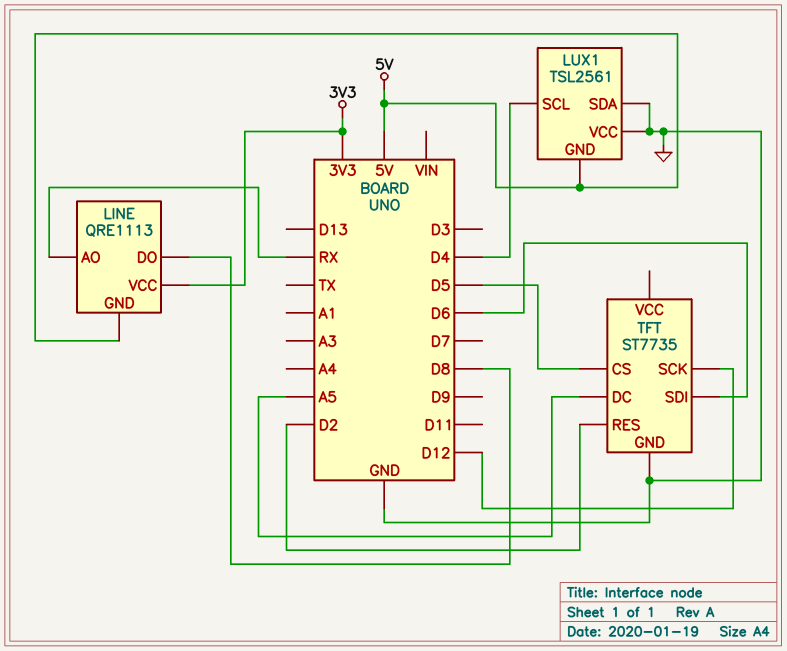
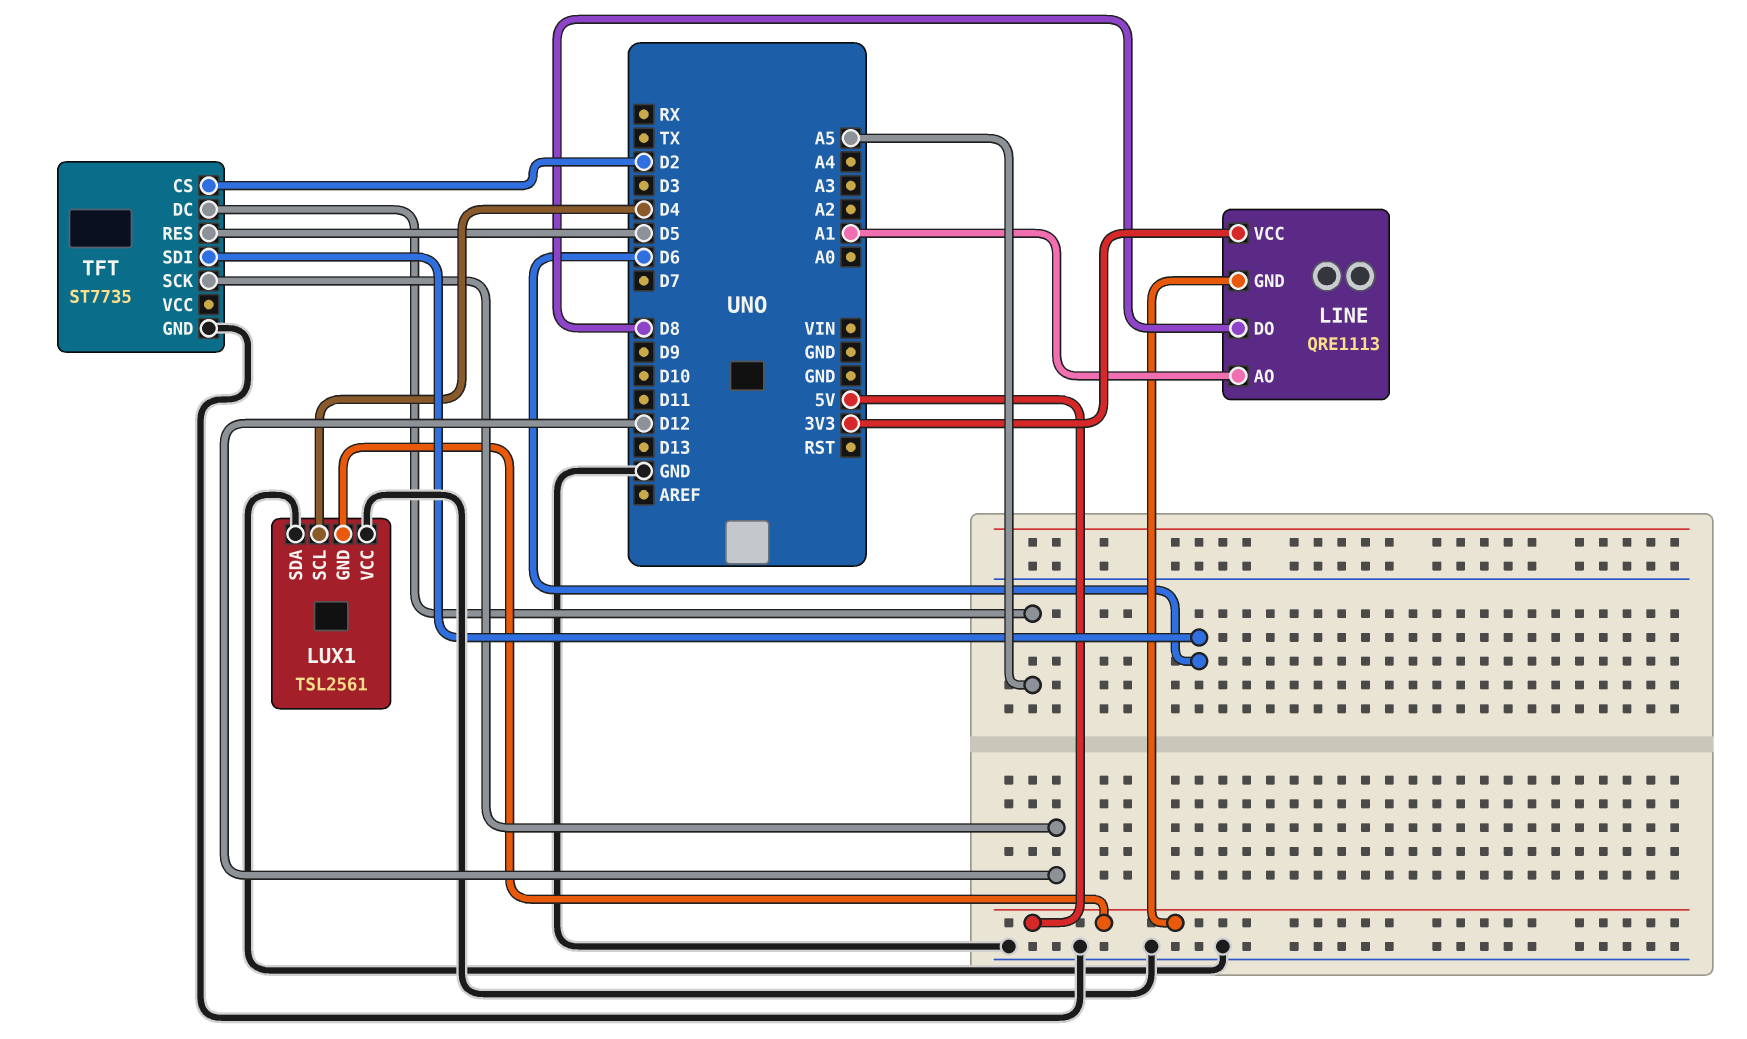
LINE pin AO: RX -> A1
TFT pin CS: D5 -> D2
TFT pin RES: D2 -> D5

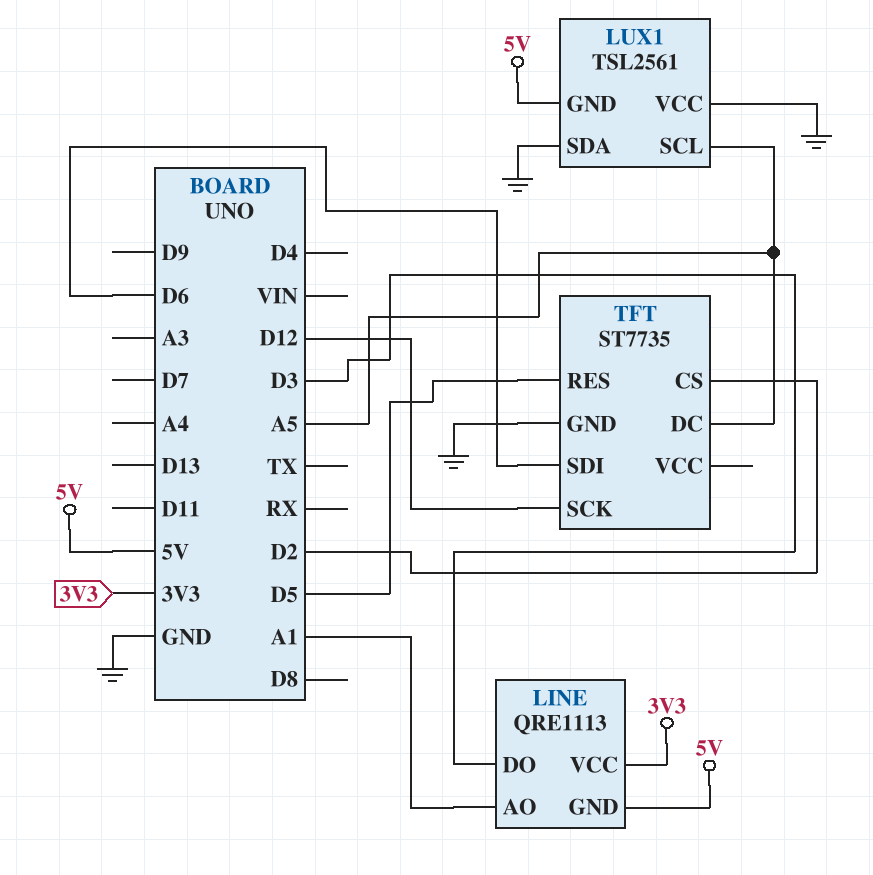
LINE pin DO: D8 -> D3
LUX1 pin SCL: D4 -> A5

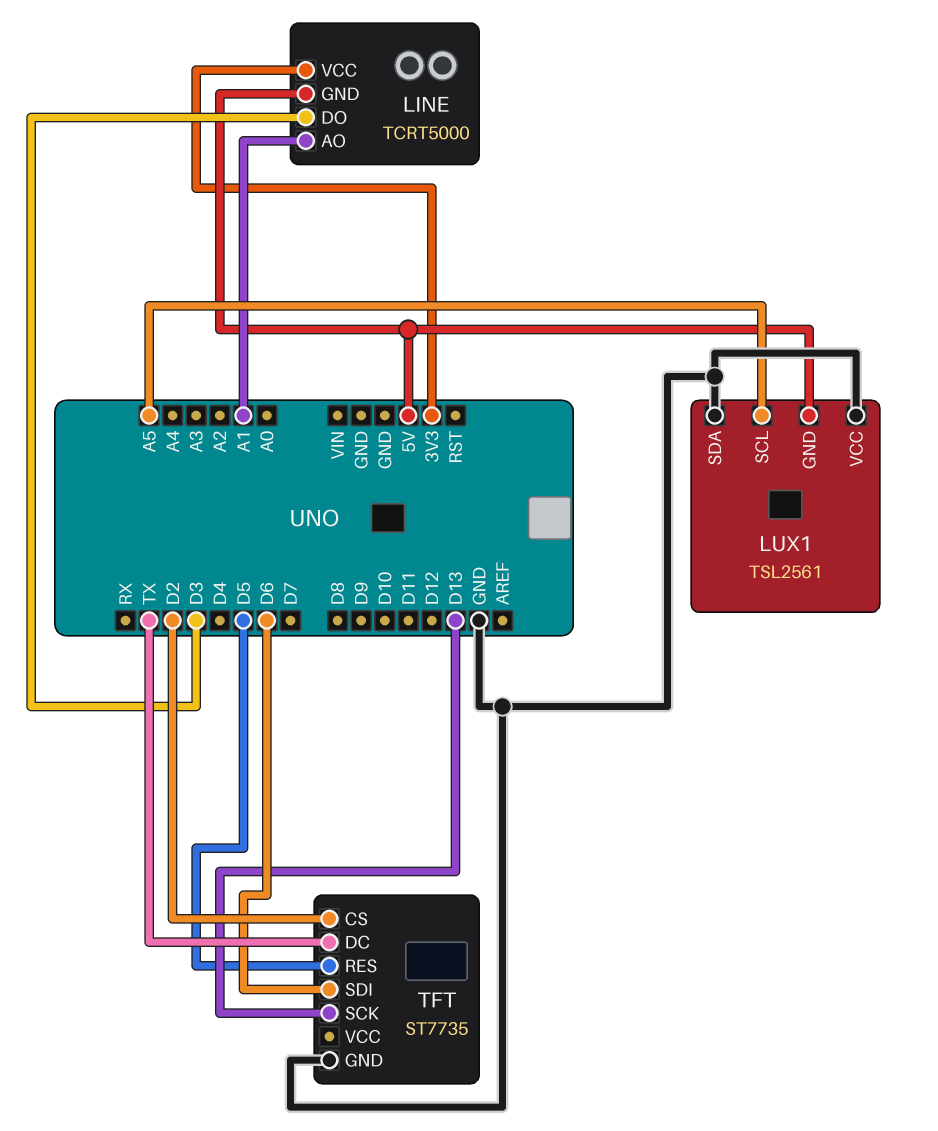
LINE: QRE1113 -> TCRT5000
TFT pin DC: A5 -> TX
TFT pin SCK: D12 -> D13

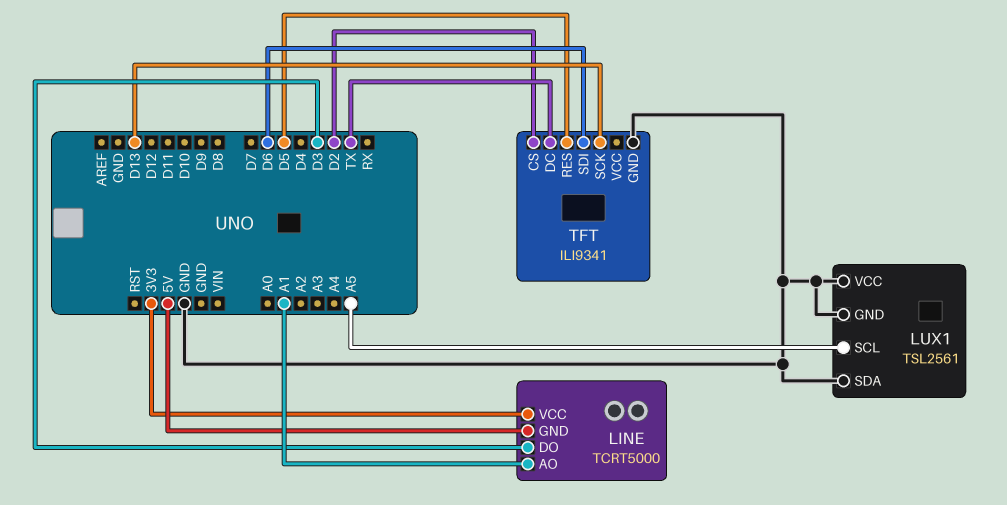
LUX1 pin GND: 5V -> GND
TFT: ST7735 -> ILI9341

